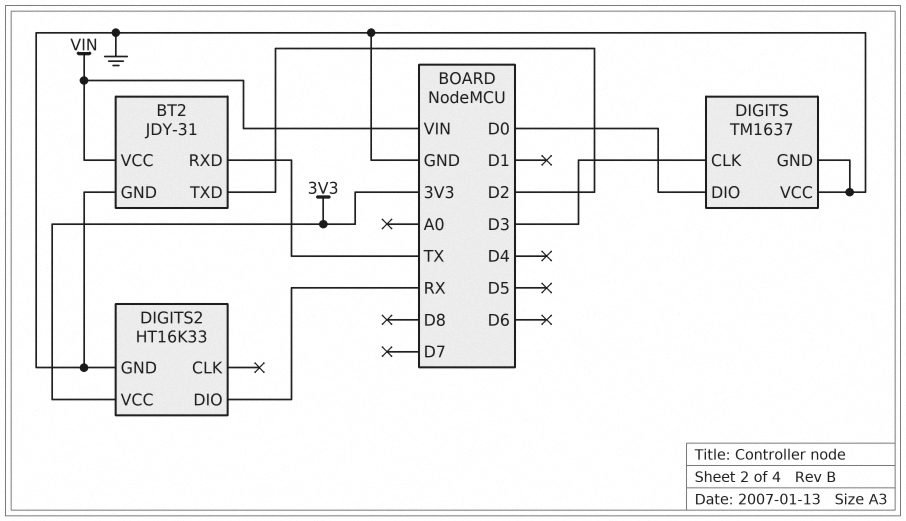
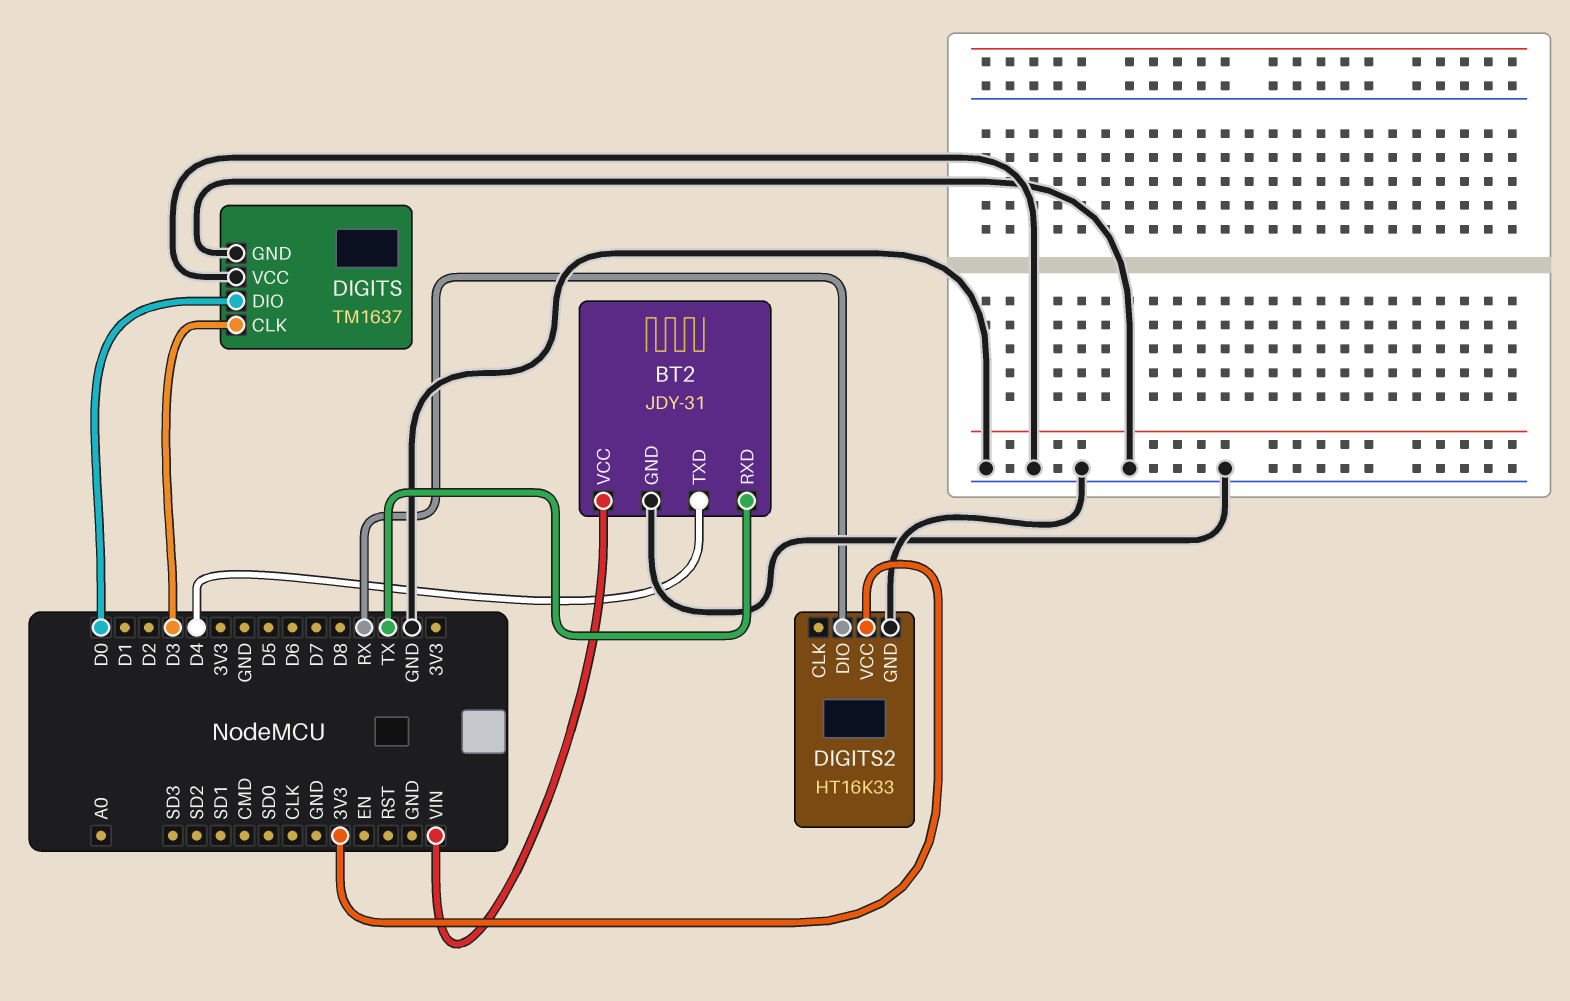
BT2 pin TXD: D2 -> D4

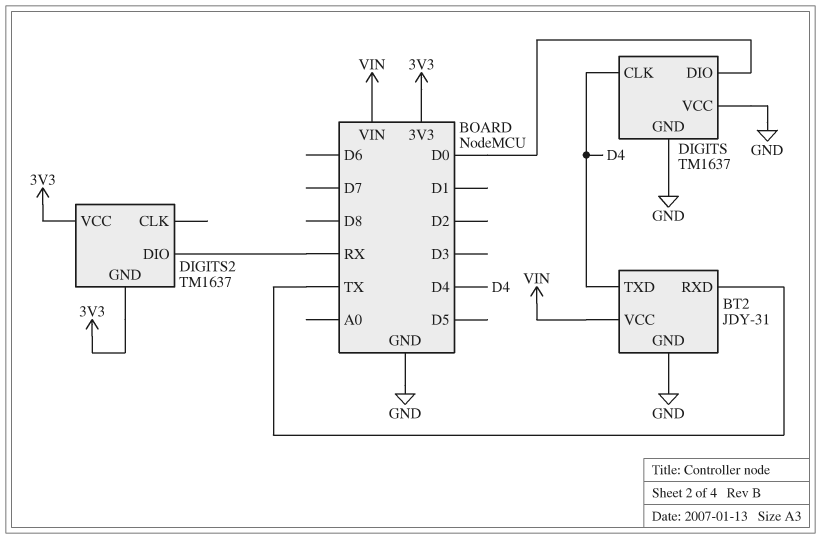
DIGITS pin CLK: D3 -> D4
DIGITS2: HT16K33 -> TM1637
DIGITS2 pin GND: GND -> 3V3

